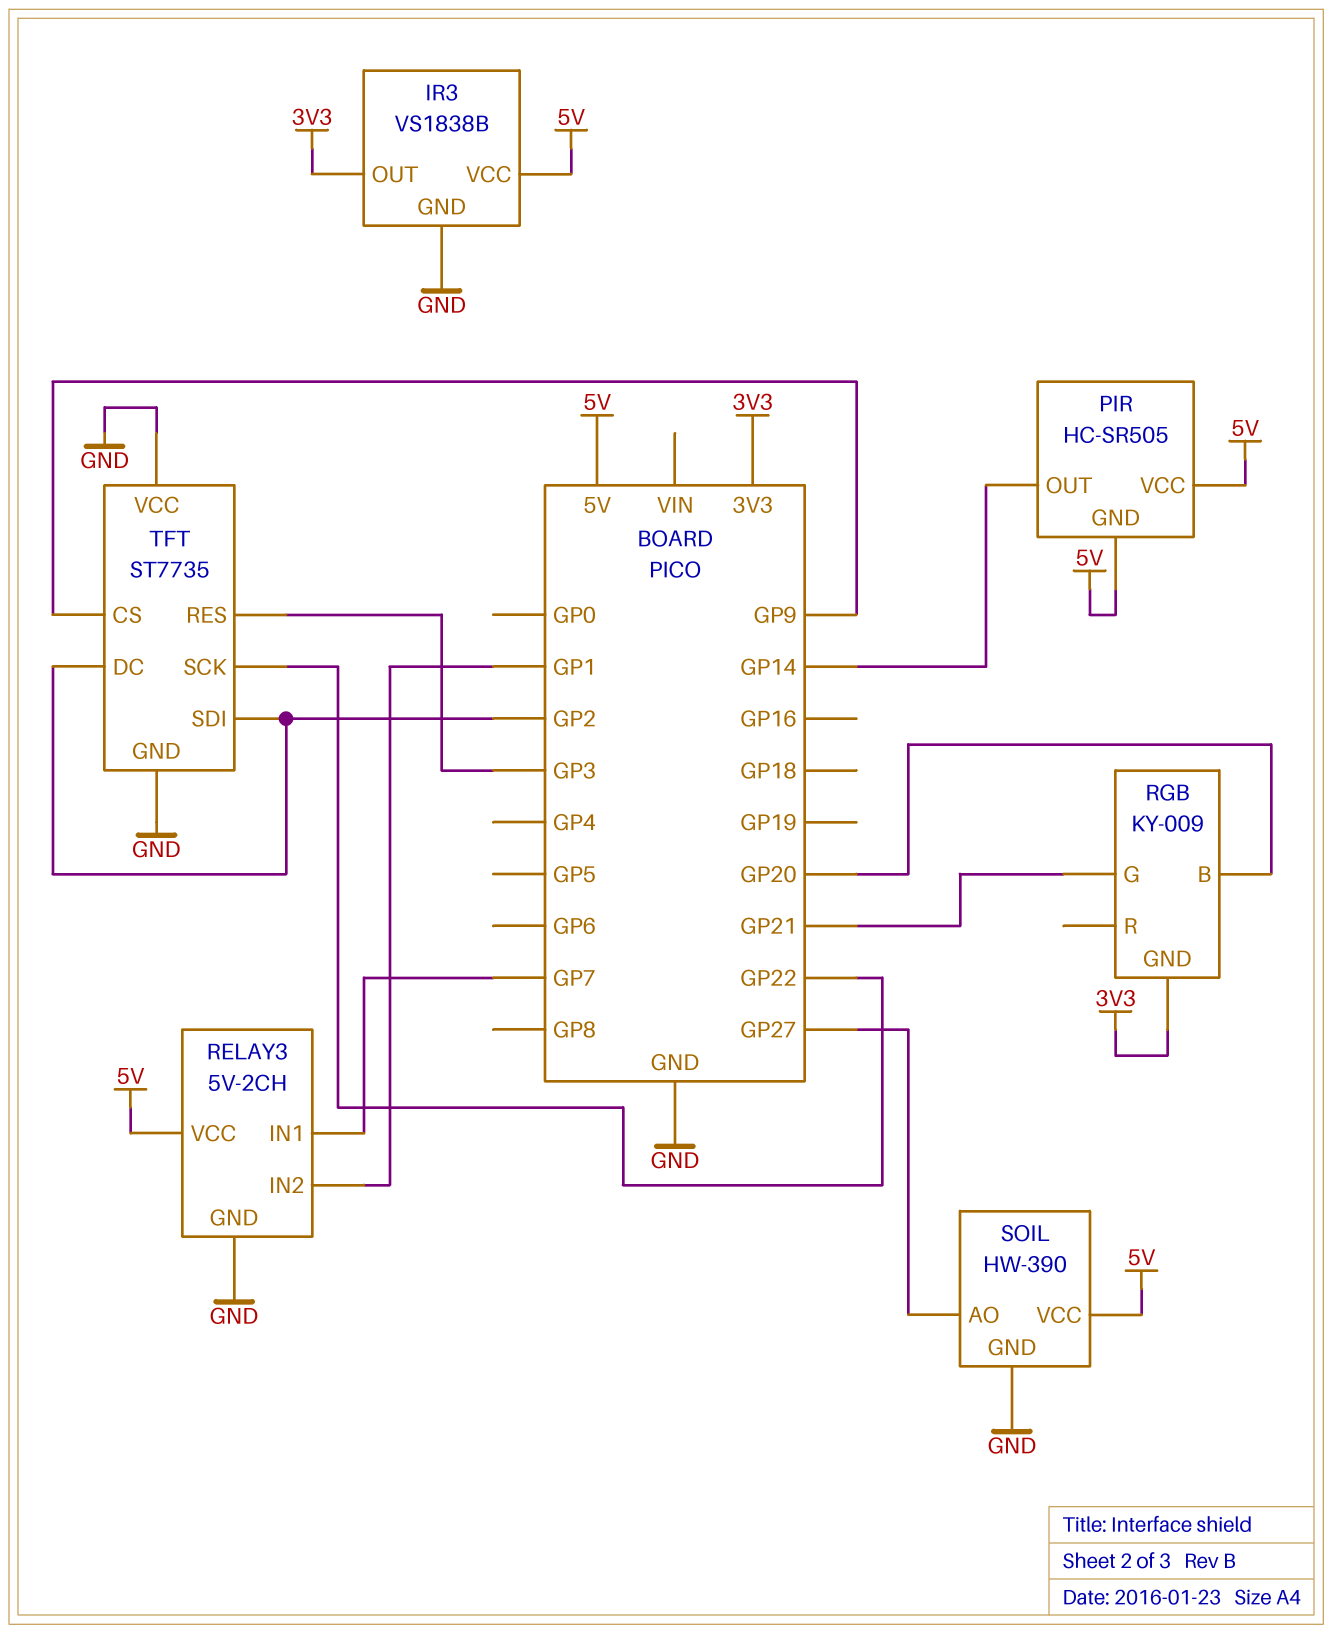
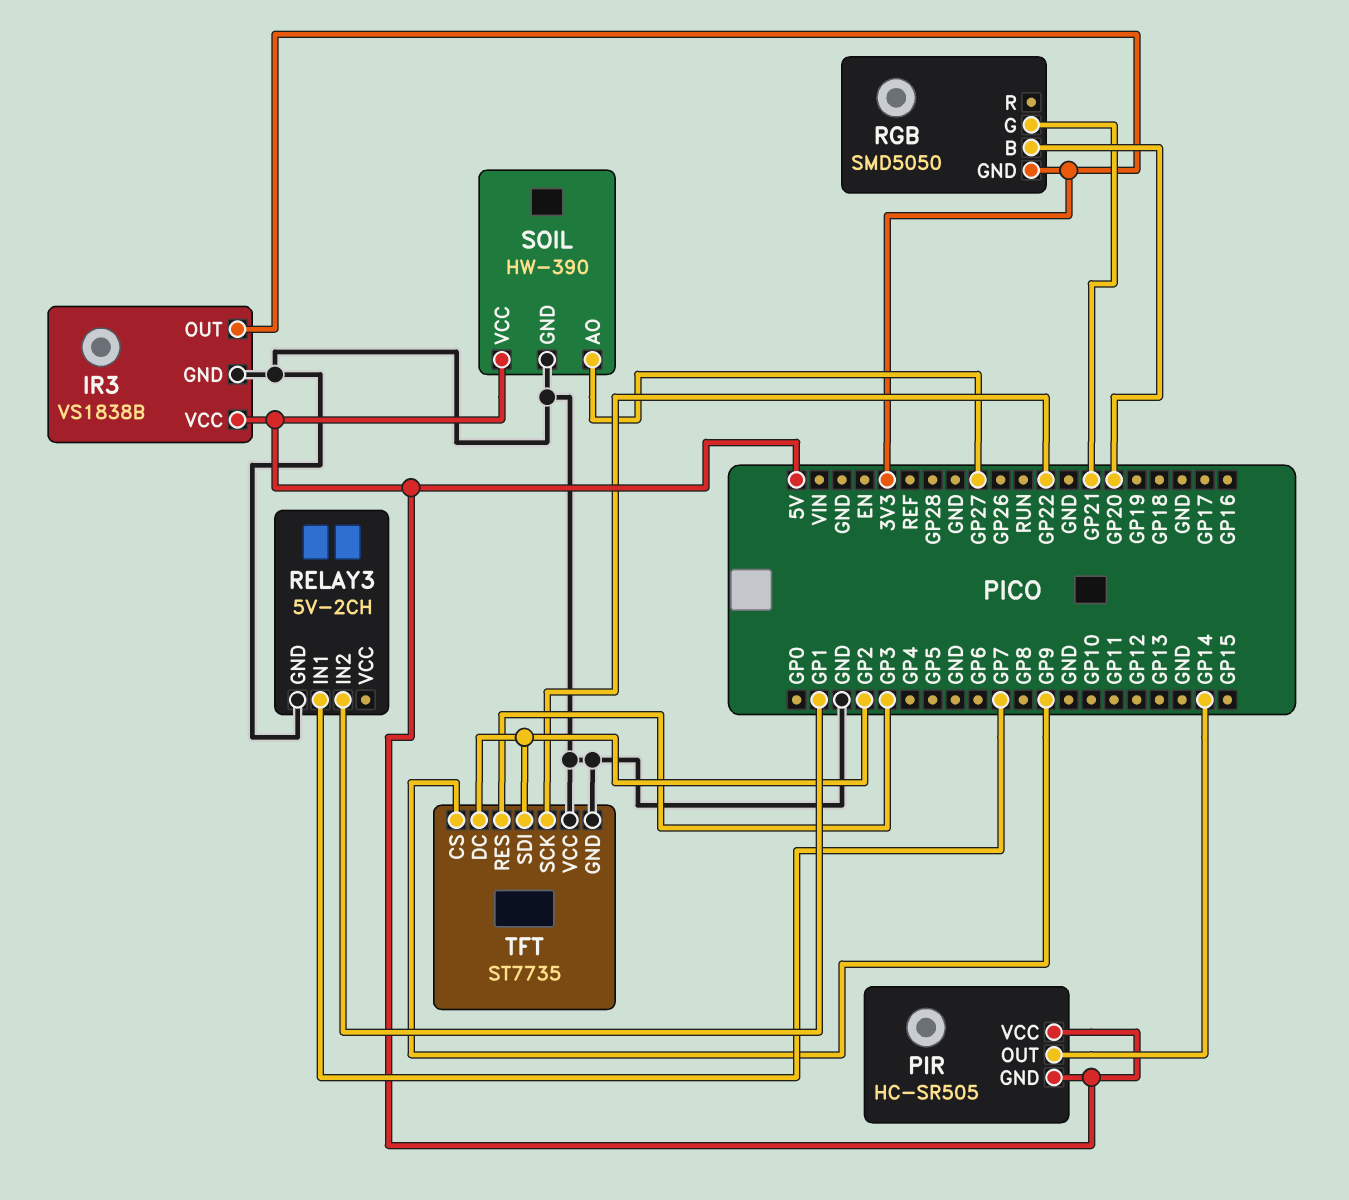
RELAY3 pin VCC: 5V -> none
RGB: KY-009 -> SMD5050

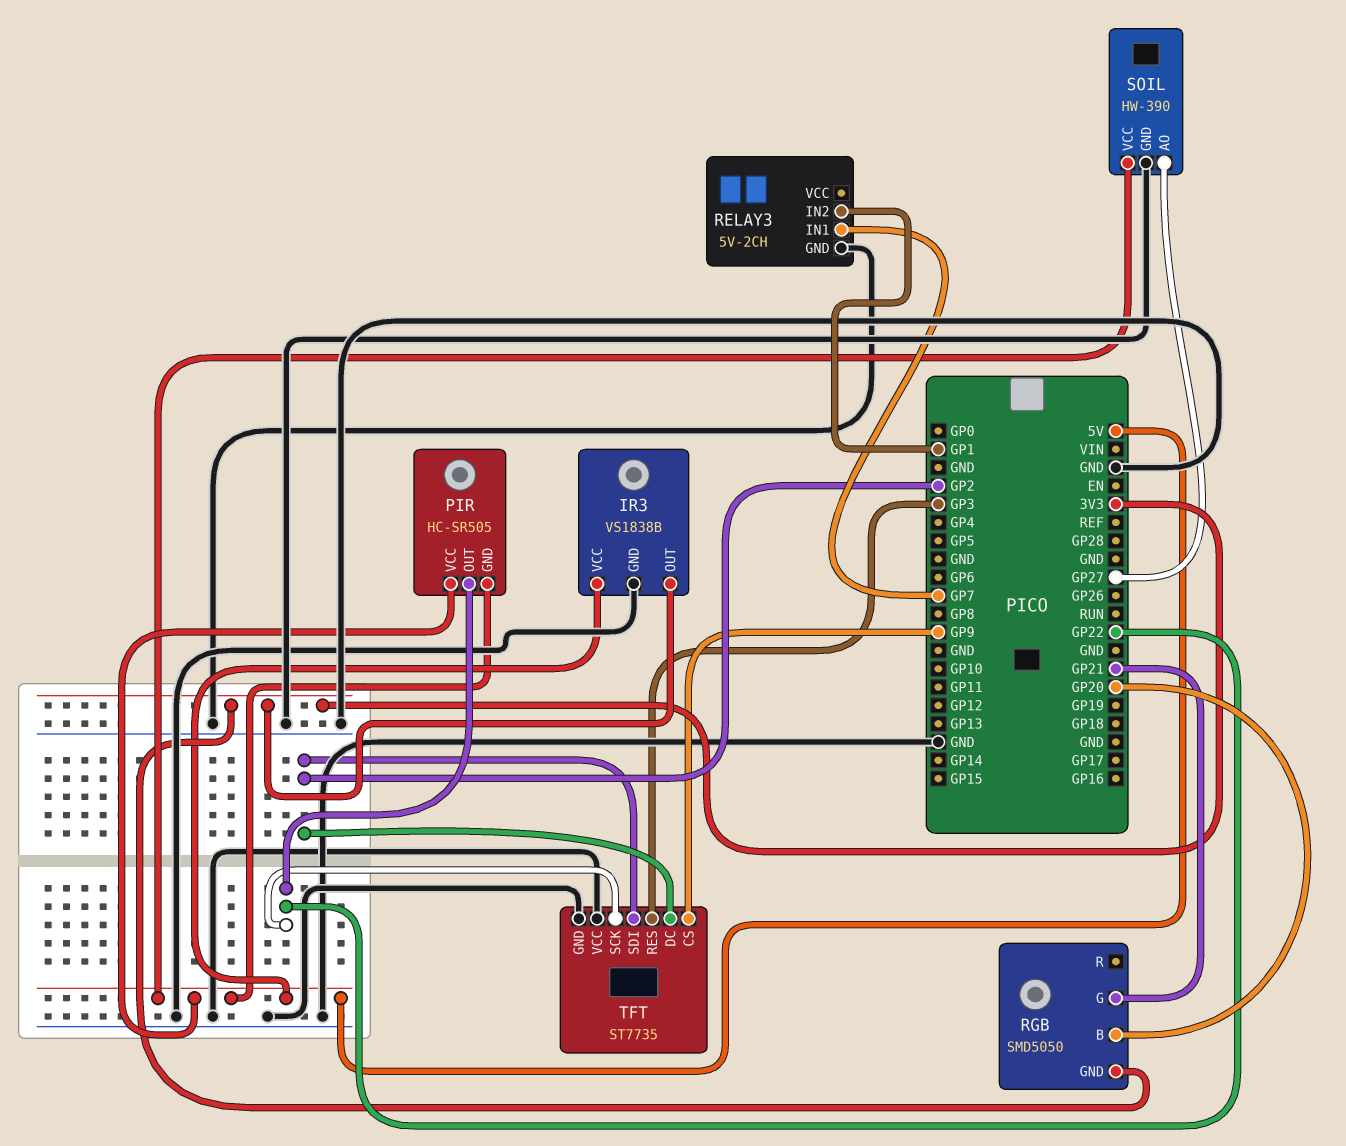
PIR pin OUT: GP14 -> GP22

